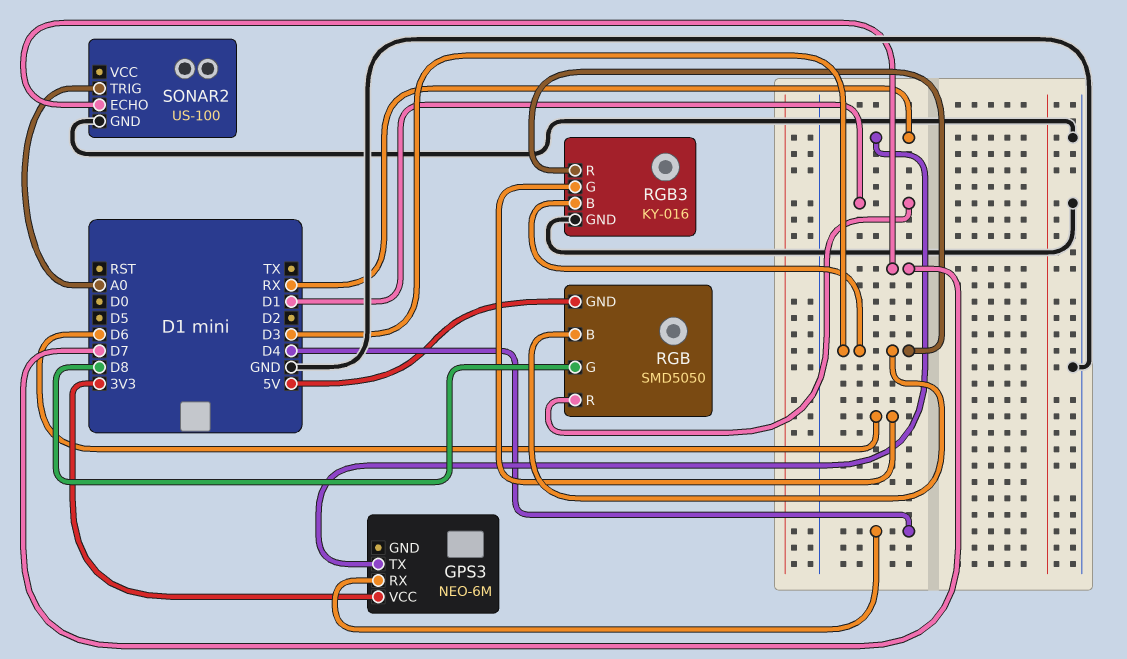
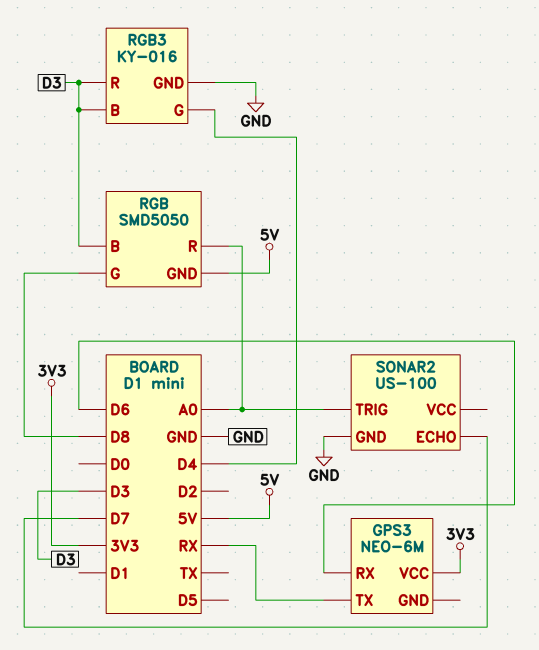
GPS3 pin RX: D4 -> D6
RGB pin R: D1 -> A0
RGB3 pin G: D6 -> D4

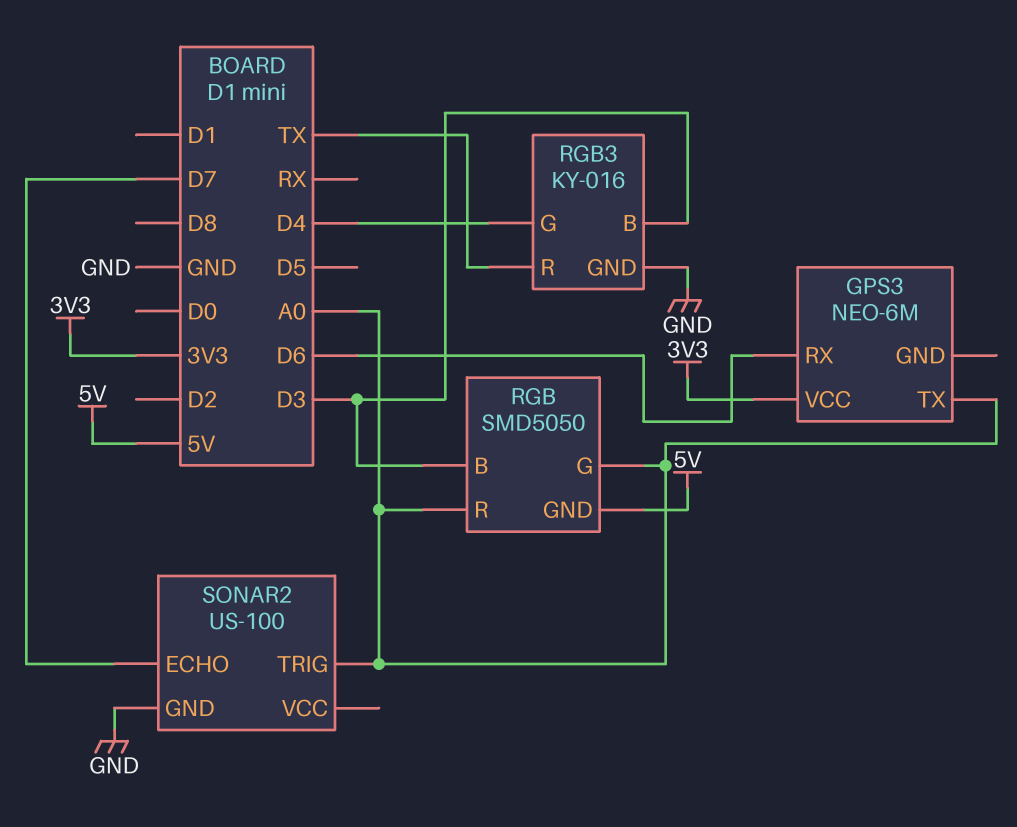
GPS3 pin TX: RX -> A0
RGB pin G: D8 -> A0
RGB3 pin R: D3 -> TX

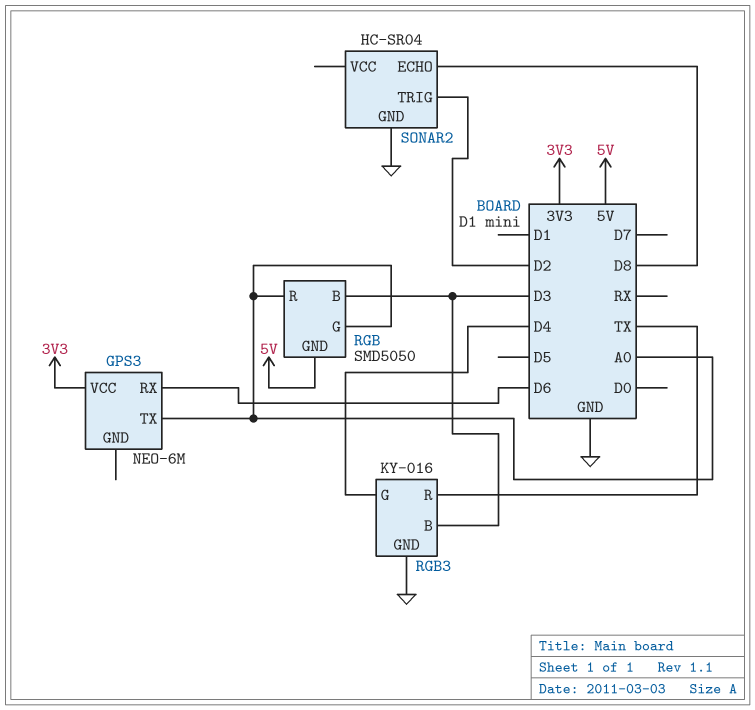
SONAR2: US-100 -> HC-SR04
SONAR2 pin ECHO: D7 -> D8
SONAR2 pin TRIG: A0 -> D2

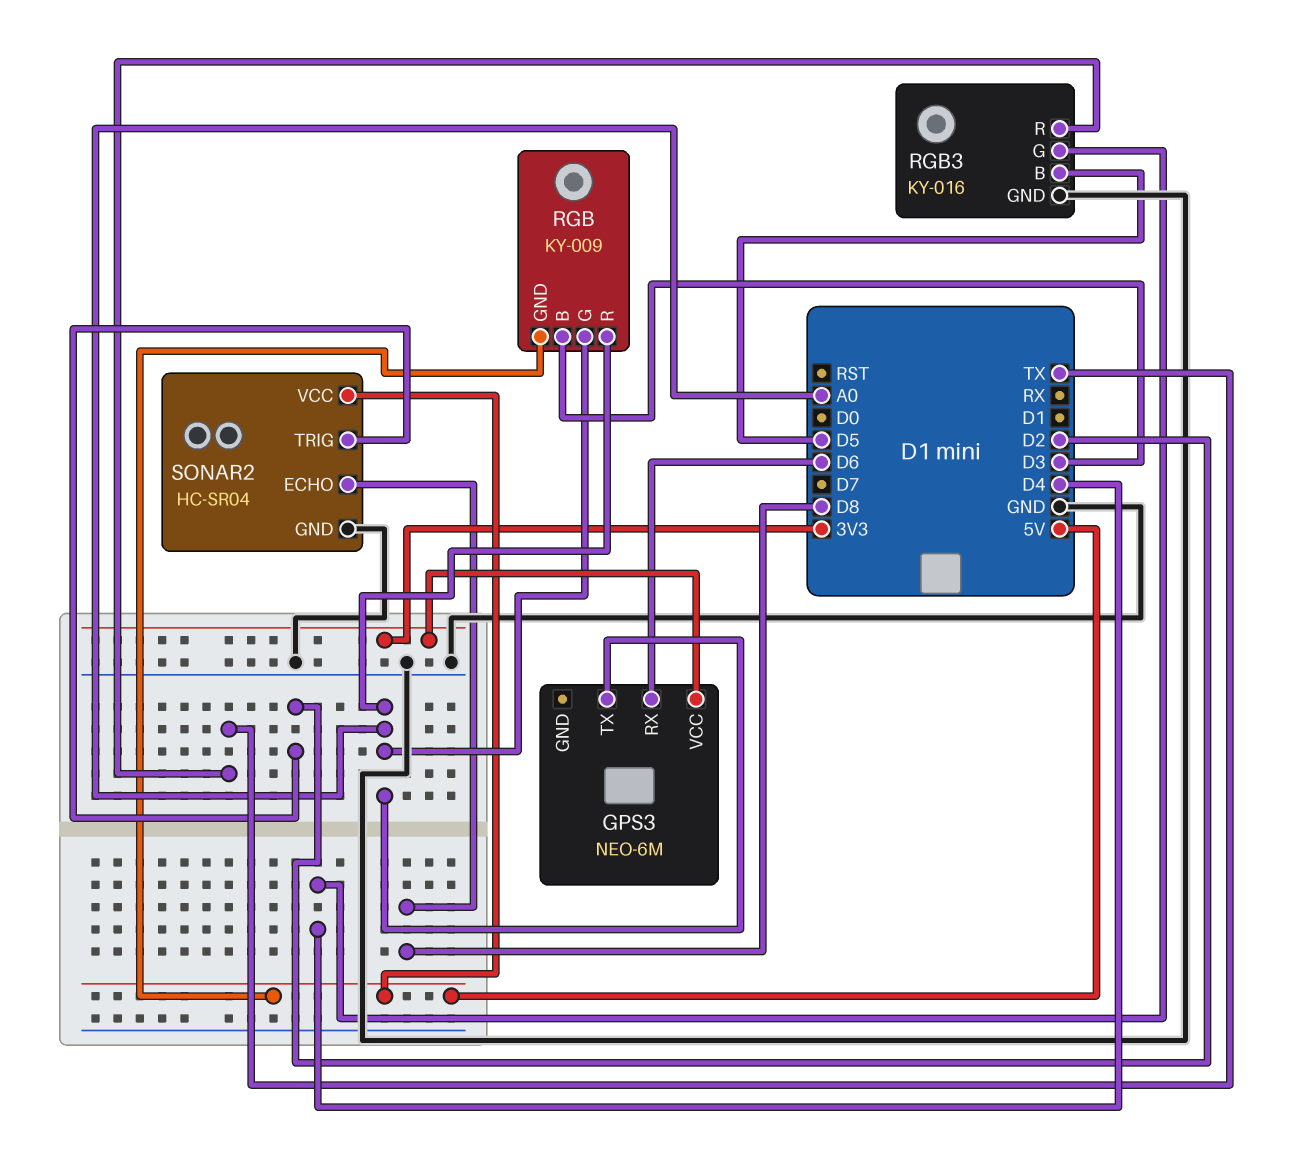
RGB: SMD5050 -> KY-009
RGB3 pin B: D3 -> D5
SONAR2 pin VCC: none -> 5V

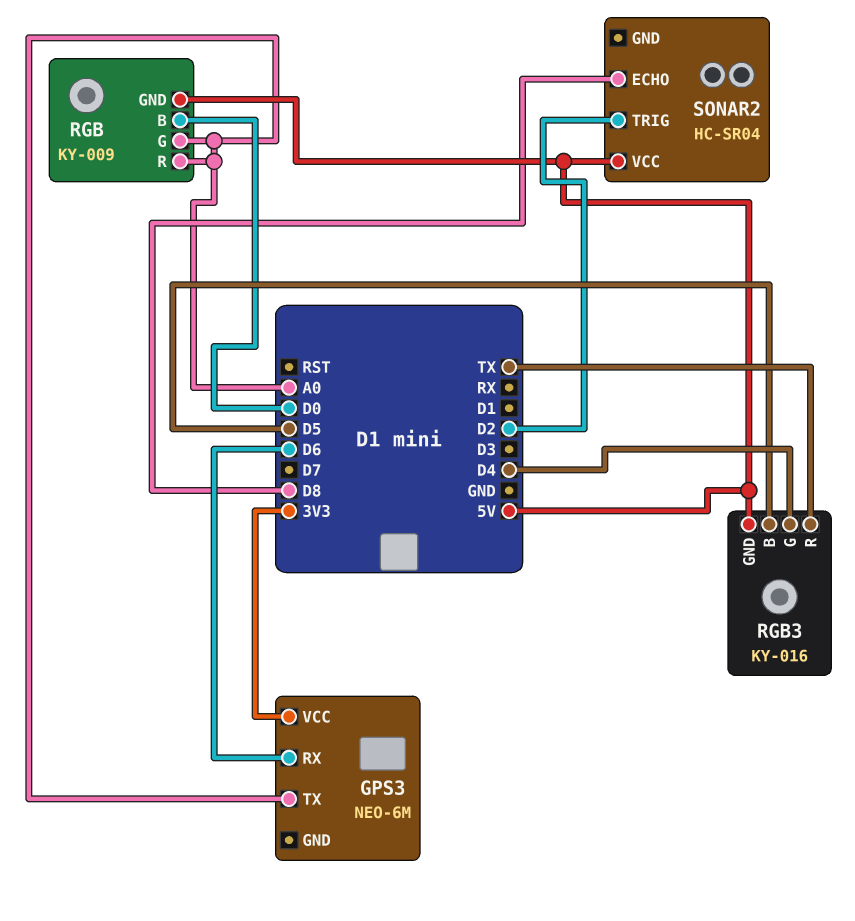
RGB pin B: D3 -> D0
RGB3 pin GND: GND -> 5V
SONAR2 pin GND: GND -> none

